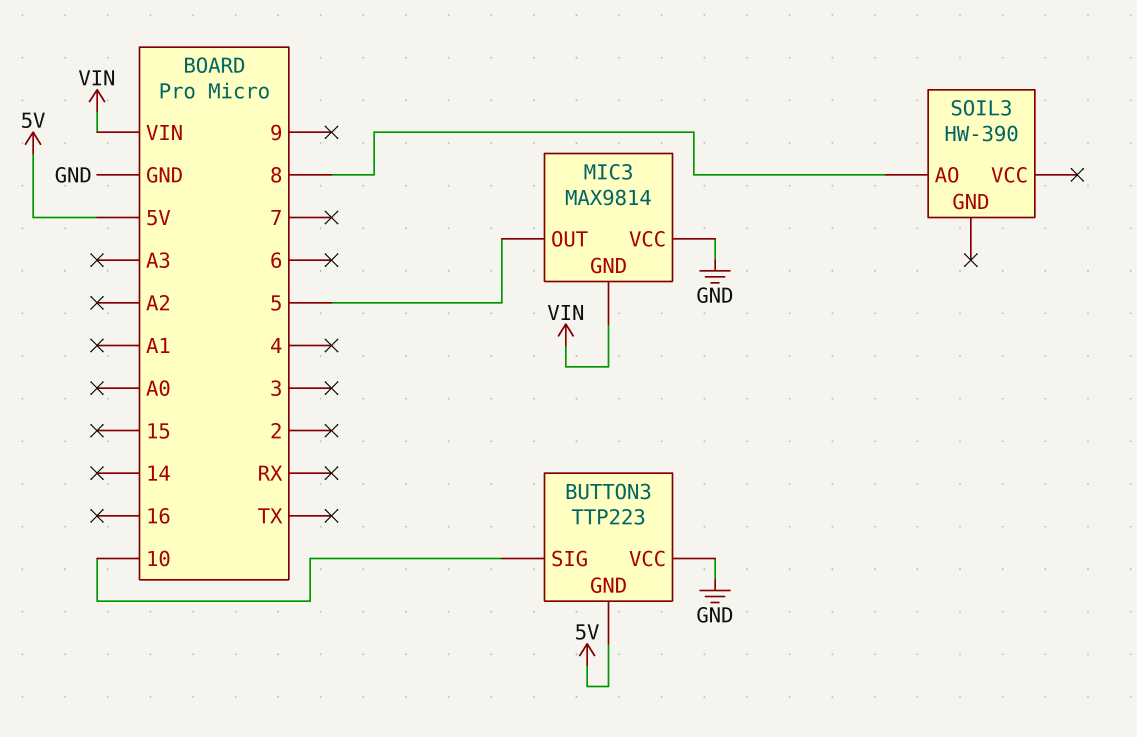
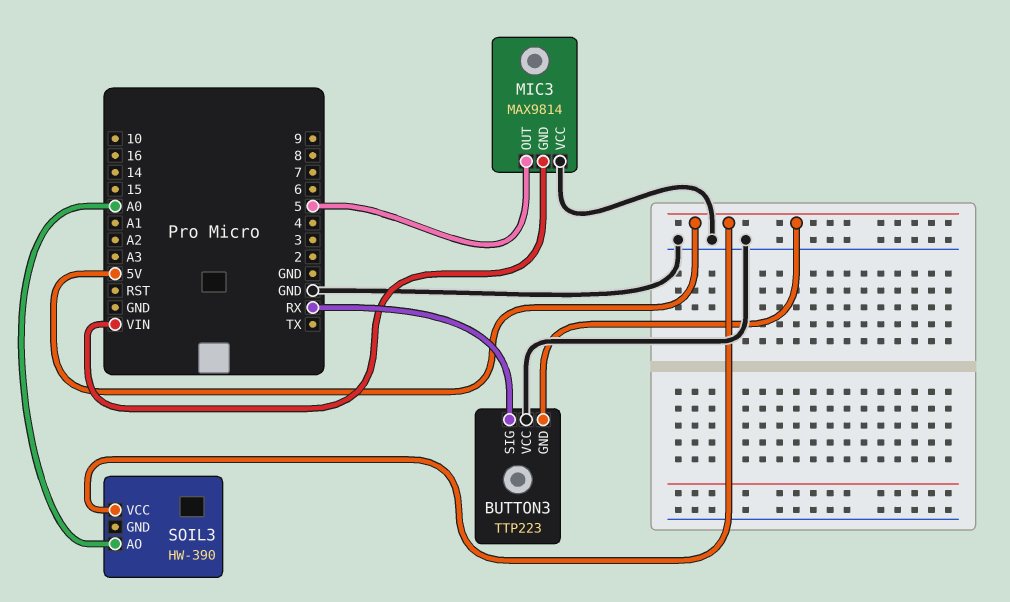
BUTTON3 pin SIG: 10 -> RX
SOIL3 pin AO: 8 -> A0
SOIL3 pin VCC: none -> 5V

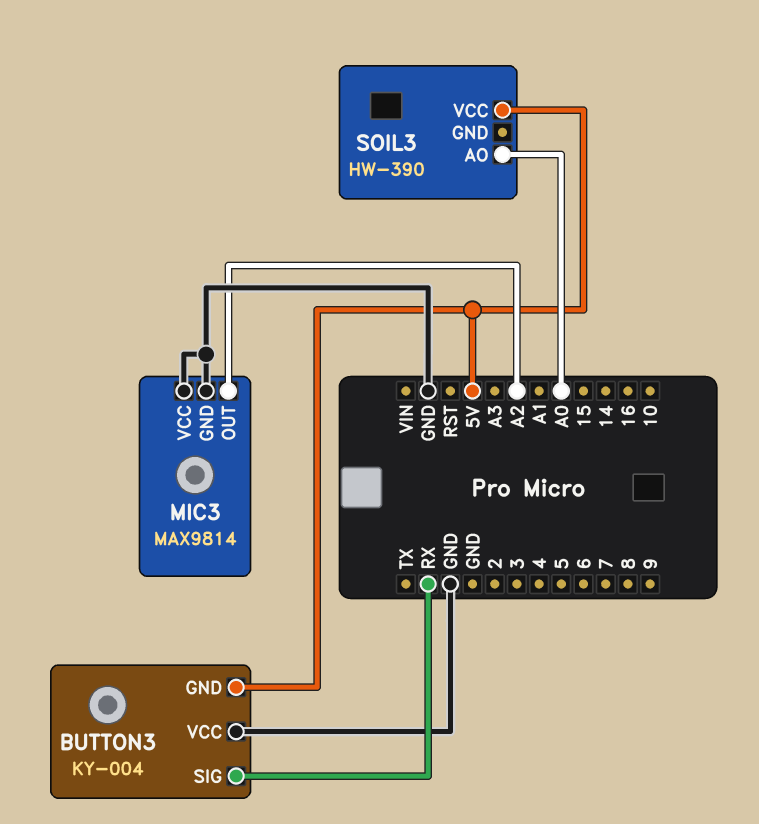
BUTTON3: TTP223 -> KY-004
MIC3 pin GND: VIN -> GND
MIC3 pin OUT: 5 -> A2

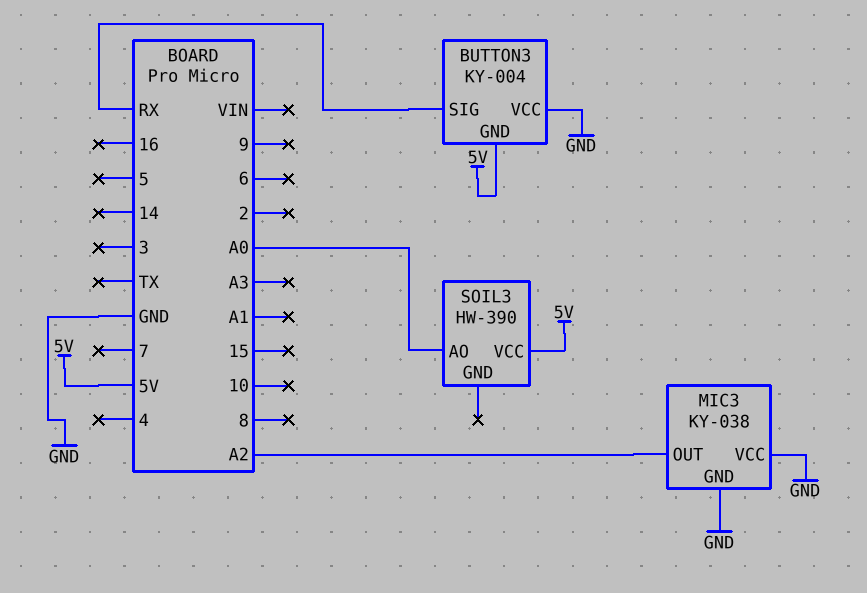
MIC3: MAX9814 -> KY-038

